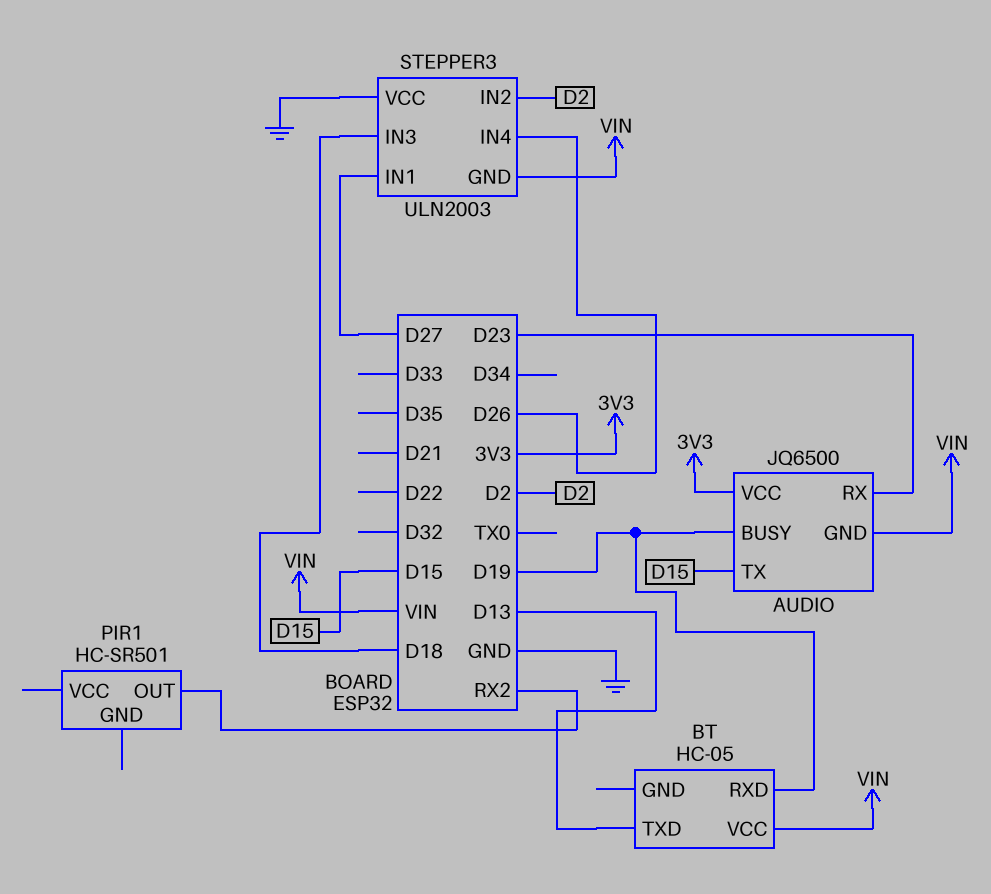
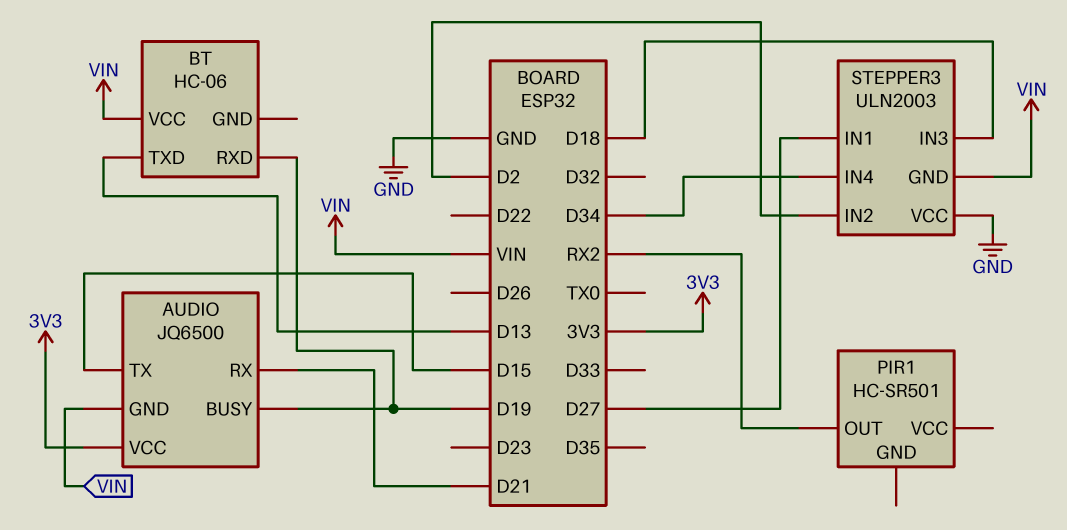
AUDIO pin RX: D23 -> D21
BT: HC-05 -> HC-06
STEPPER3 pin IN4: D26 -> D34

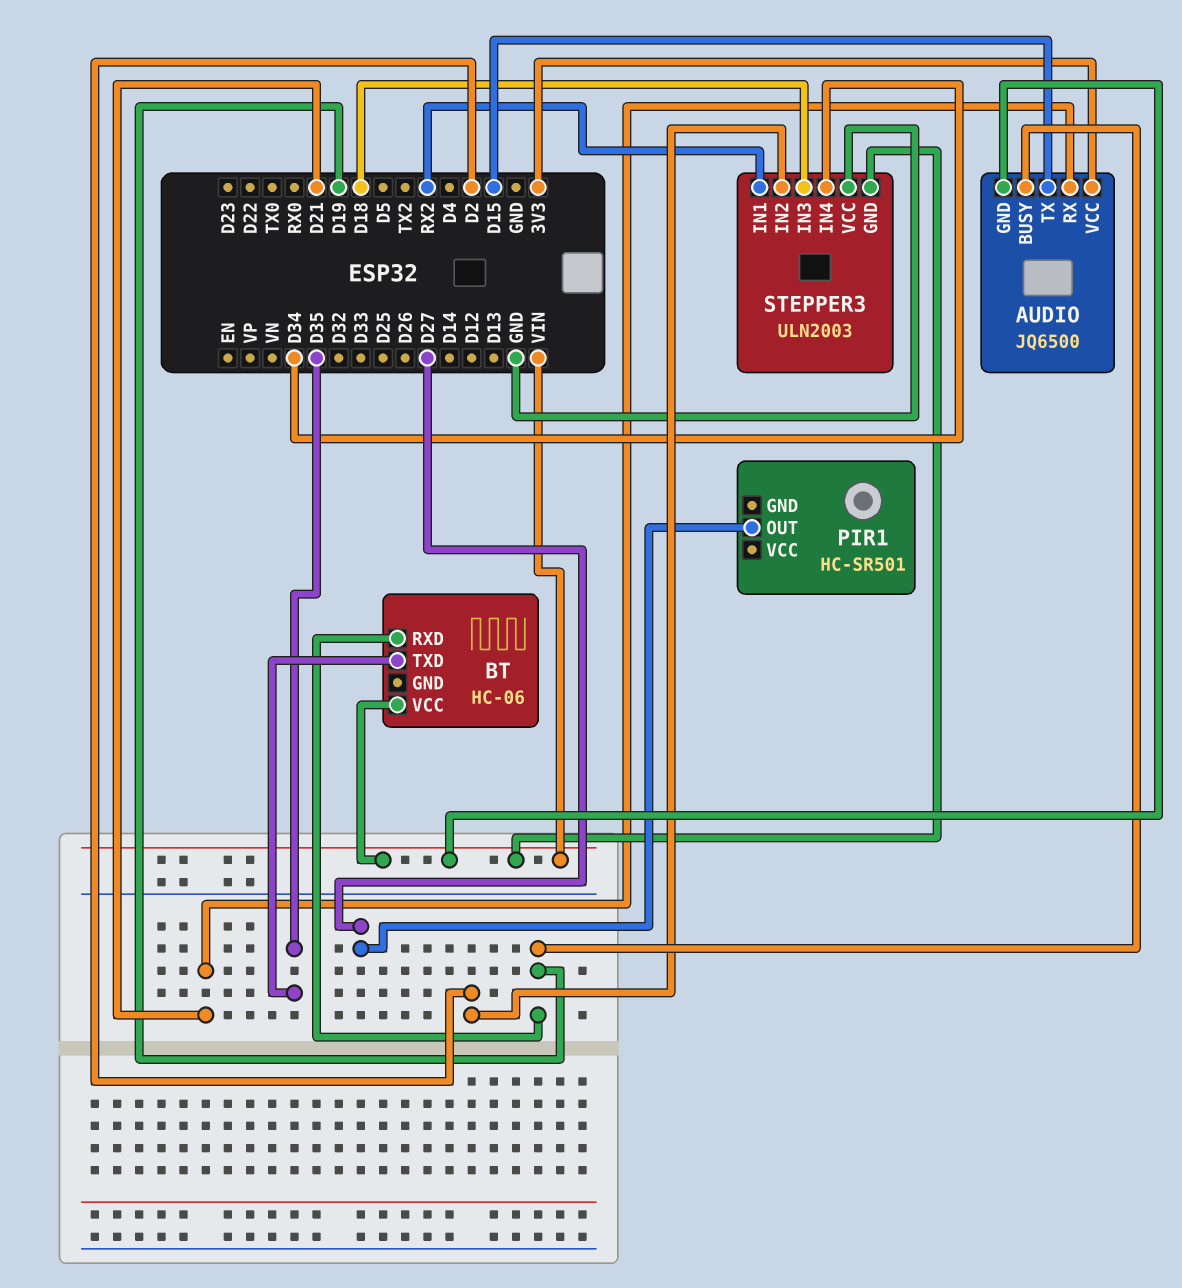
BT pin TXD: D13 -> D35
PIR1 pin OUT: RX2 -> D27
STEPPER3 pin IN1: D27 -> RX2

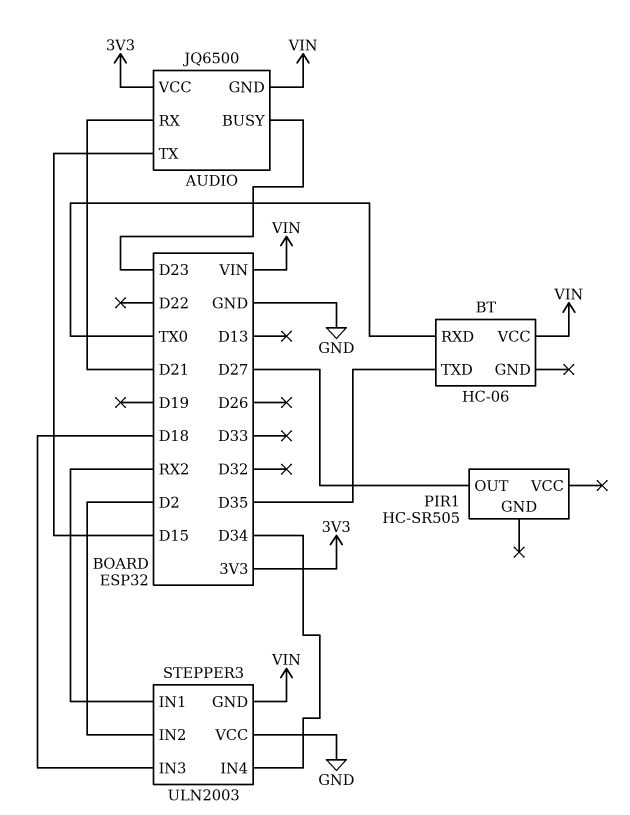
AUDIO pin BUSY: D19 -> D23
BT pin RXD: D19 -> TX0
PIR1: HC-SR501 -> HC-SR505

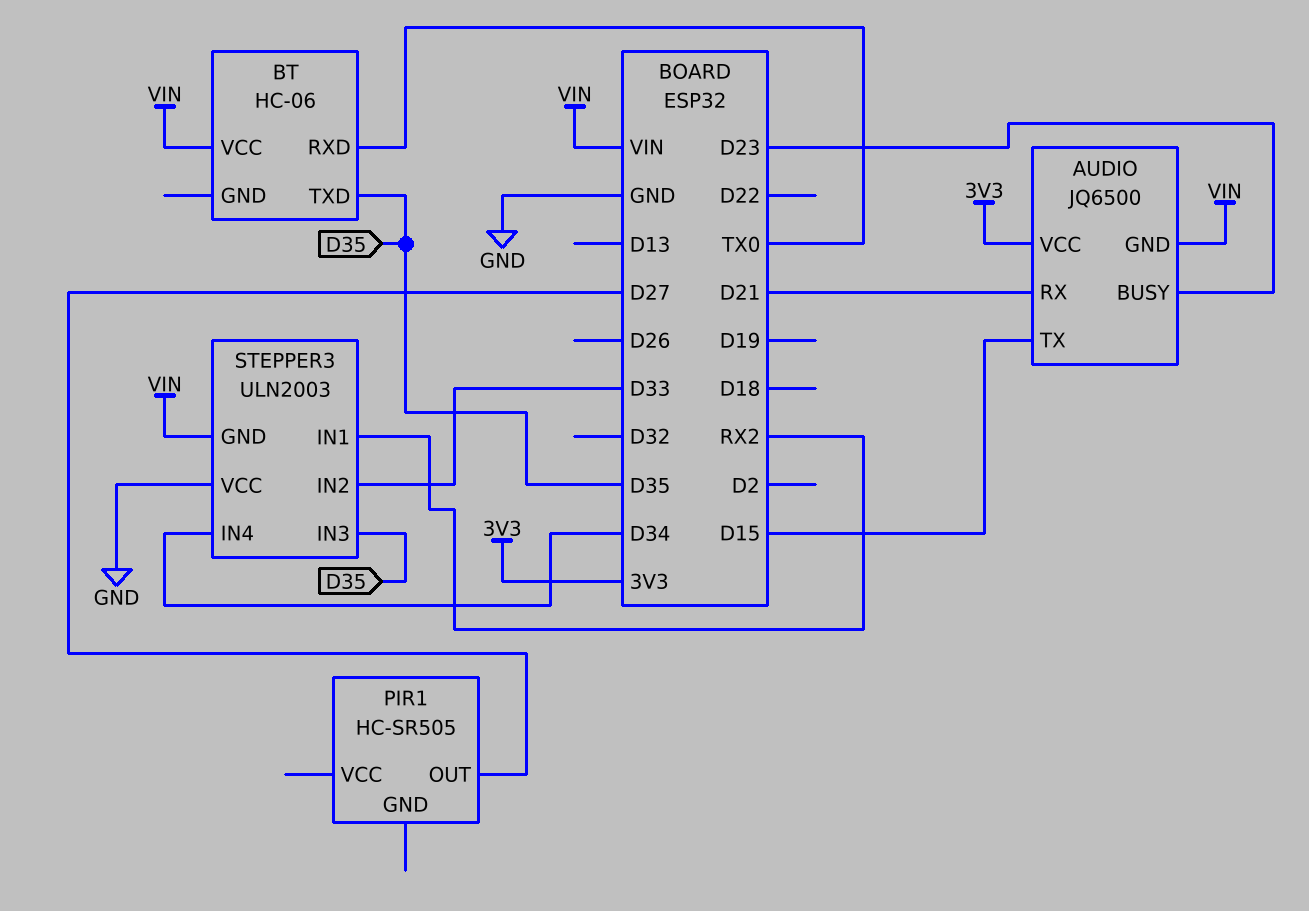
STEPPER3 pin IN2: D2 -> D33
STEPPER3 pin IN3: D18 -> D35

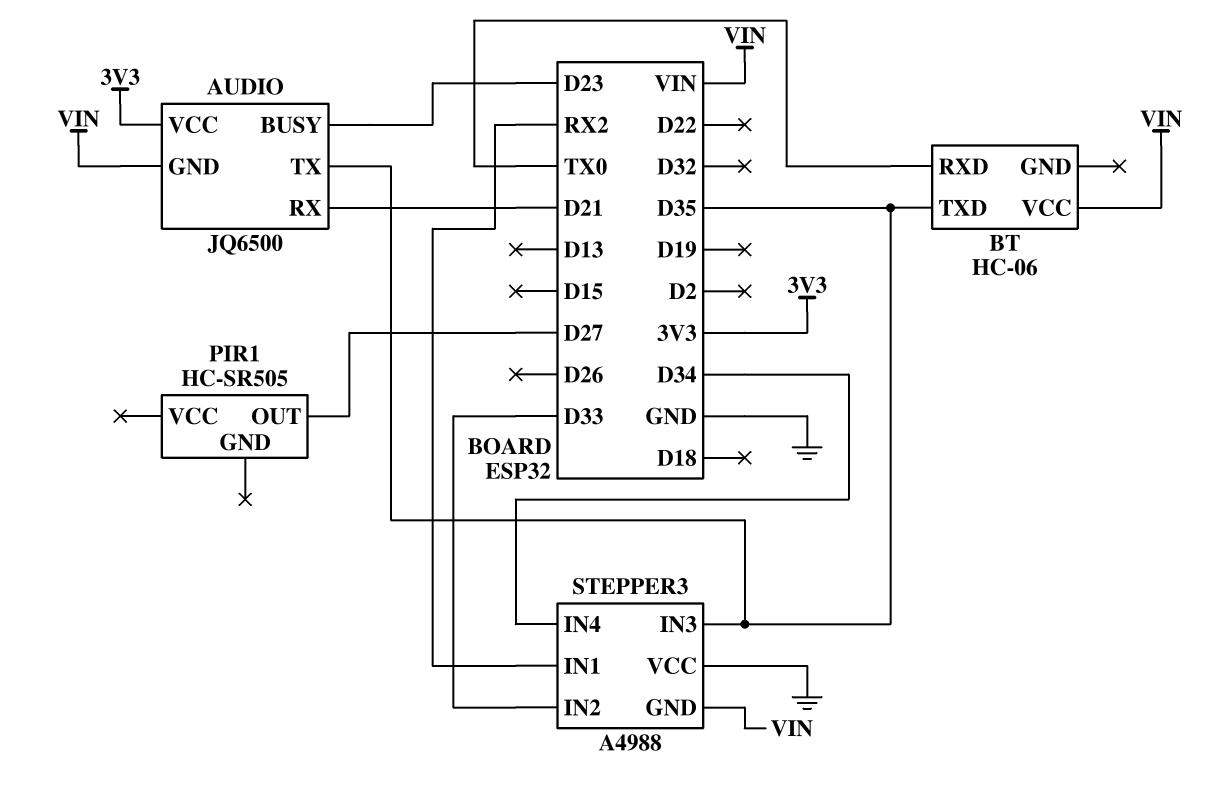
AUDIO pin TX: D15 -> D35
STEPPER3: ULN2003 -> A4988

